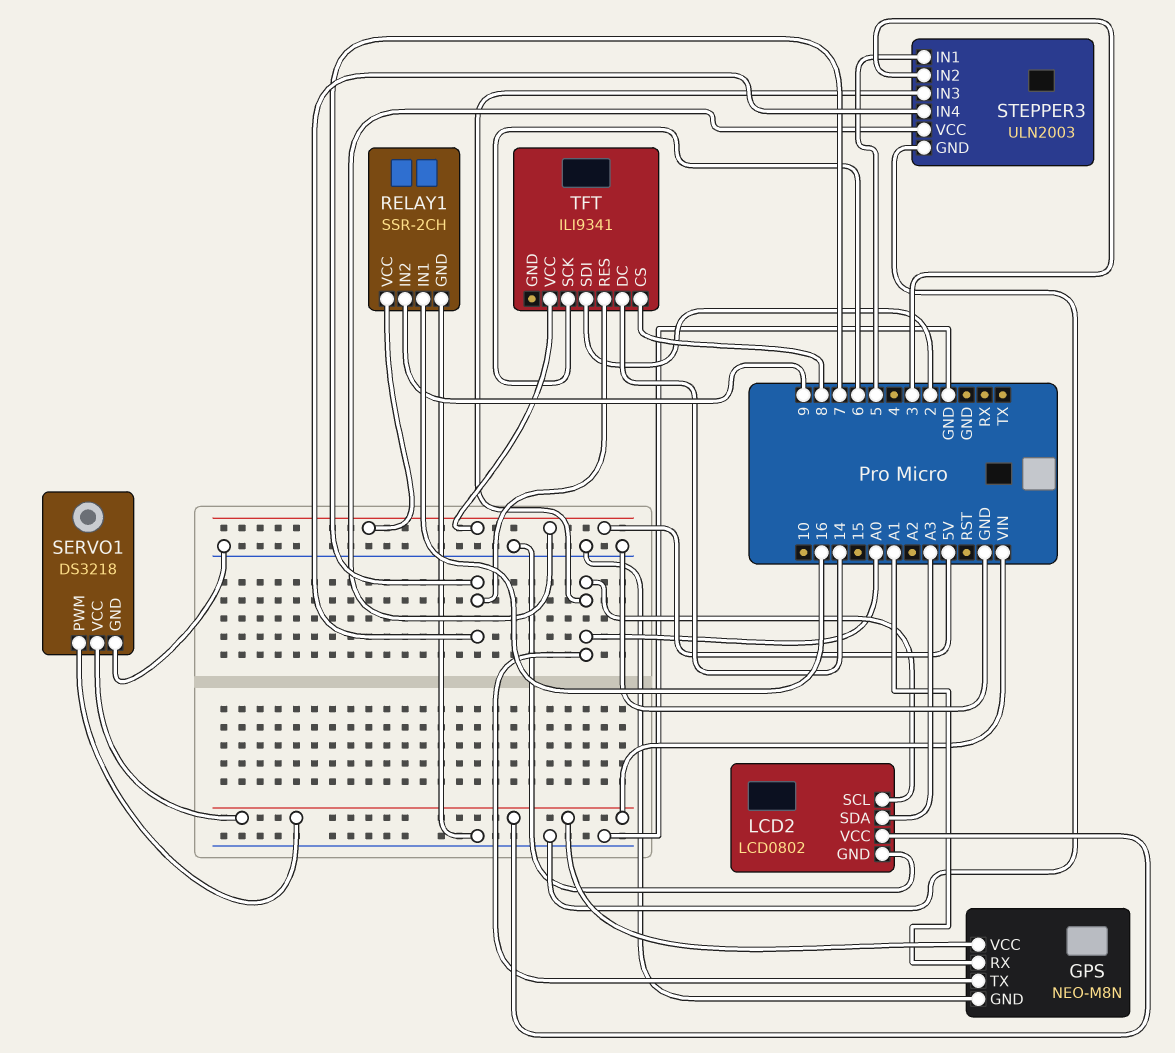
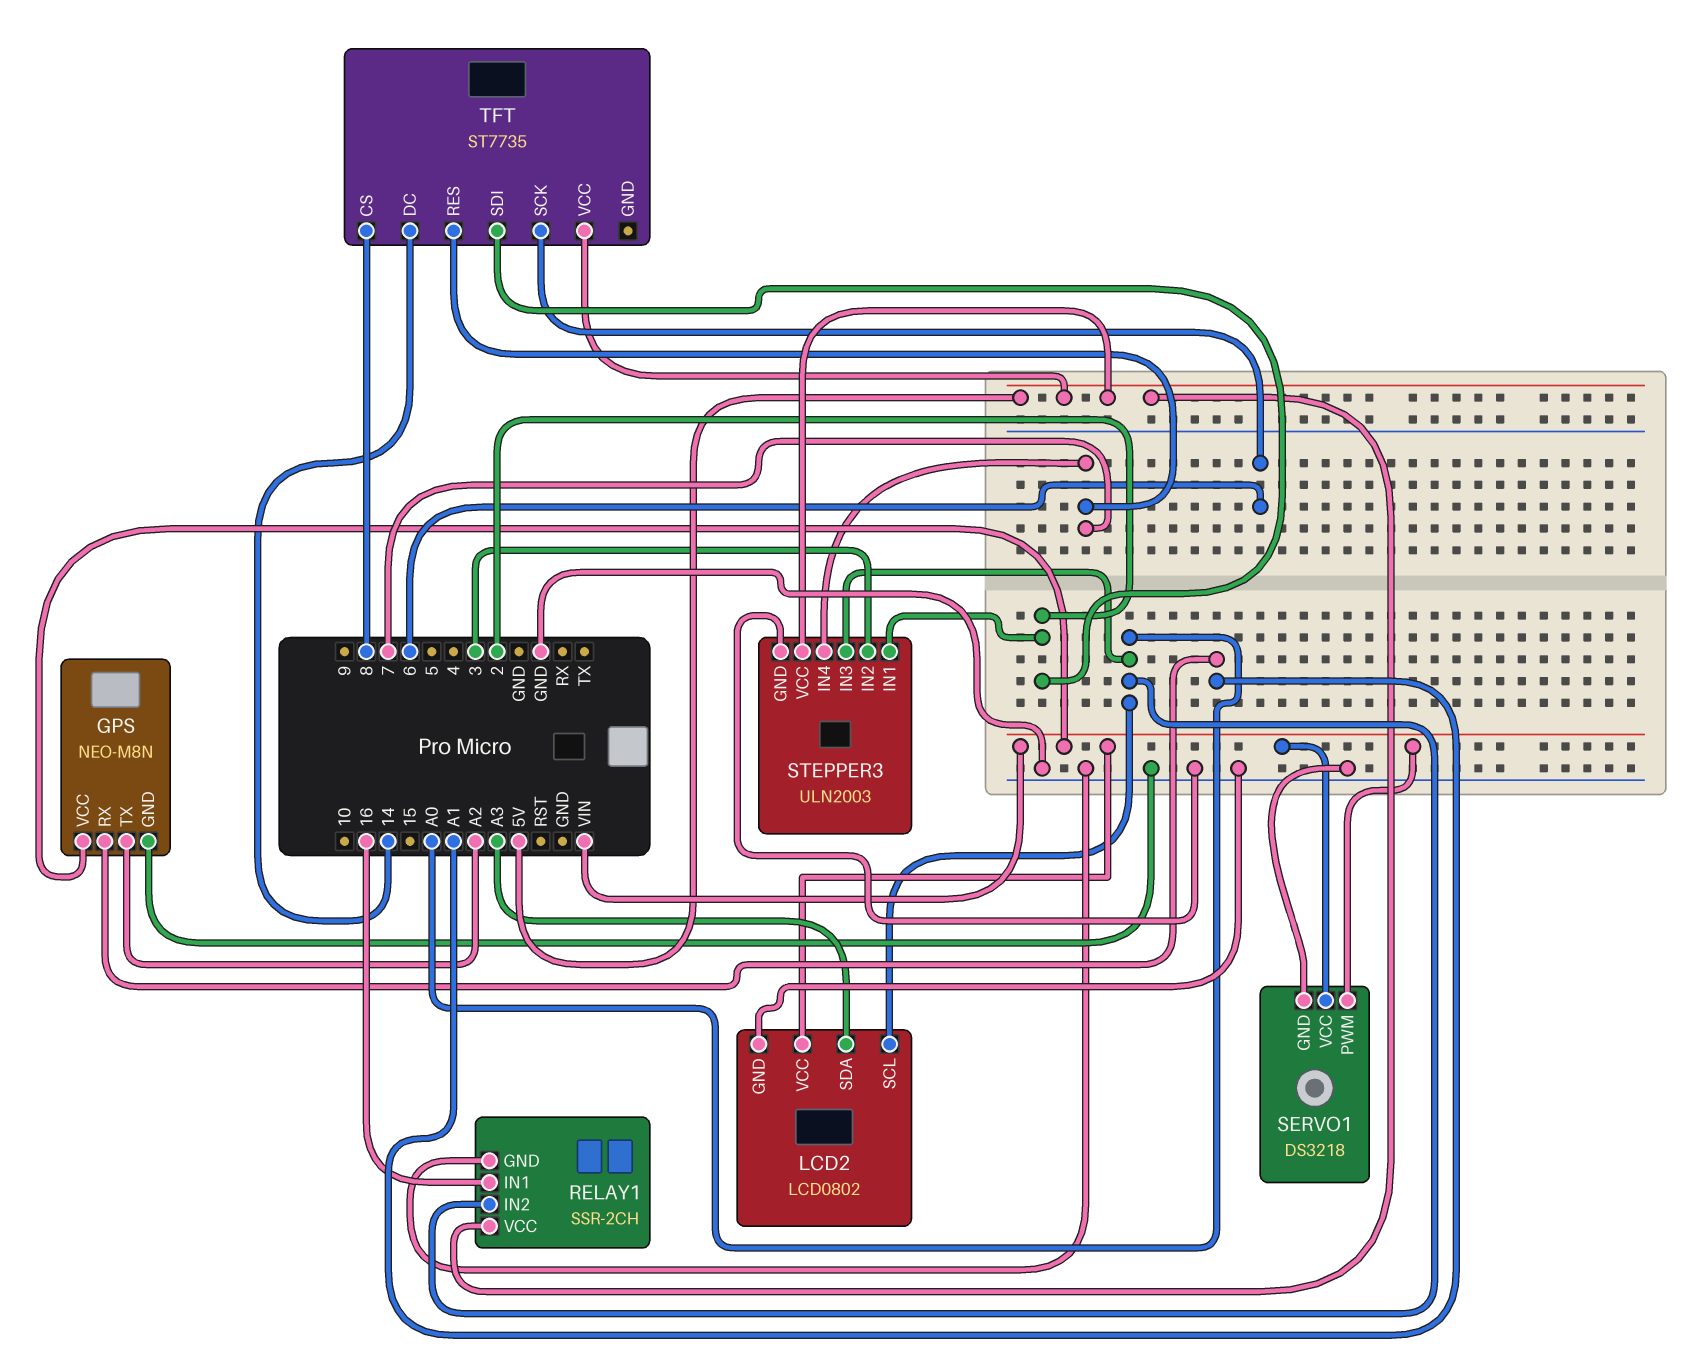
GPS pin TX: A0 -> A2
RELAY1 pin IN2: 9 -> A0
STEPPER3 pin IN1: 5 -> 2
TFT: ILI9341 -> ST7735

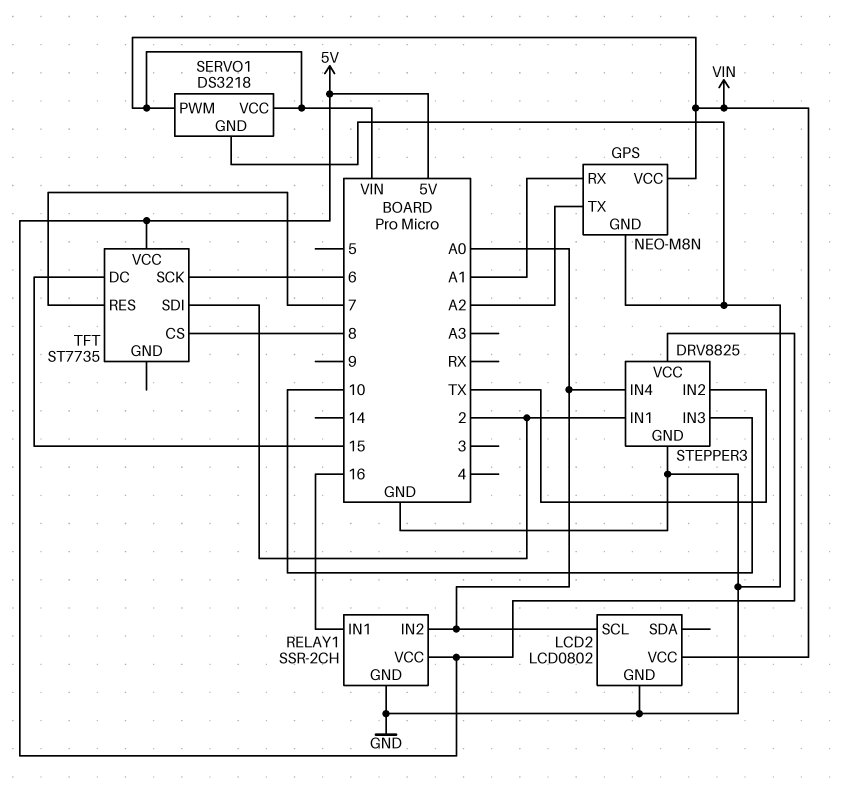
LCD2 pin SDA: A3 -> none
STEPPER3: ULN2003 -> DRV8825
STEPPER3 pin IN2: 3 -> TX
STEPPER3 pin IN3: A0 -> 10
STEPPER3 pin IN4: 7 -> A0
TFT pin DC: 14 -> 15

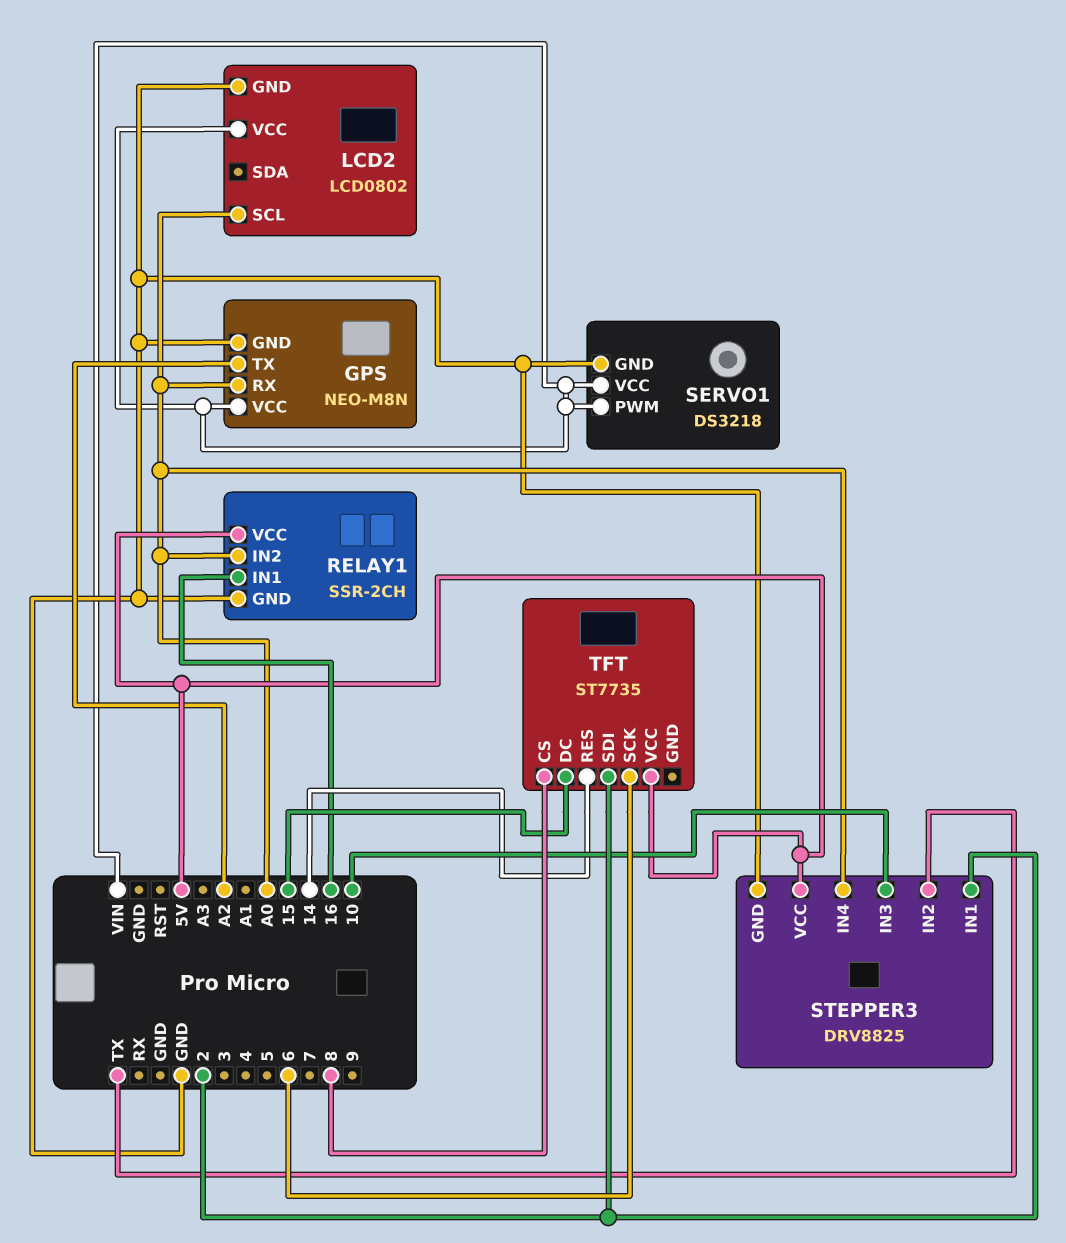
GPS pin RX: A1 -> A0
TFT pin RES: 7 -> 14

